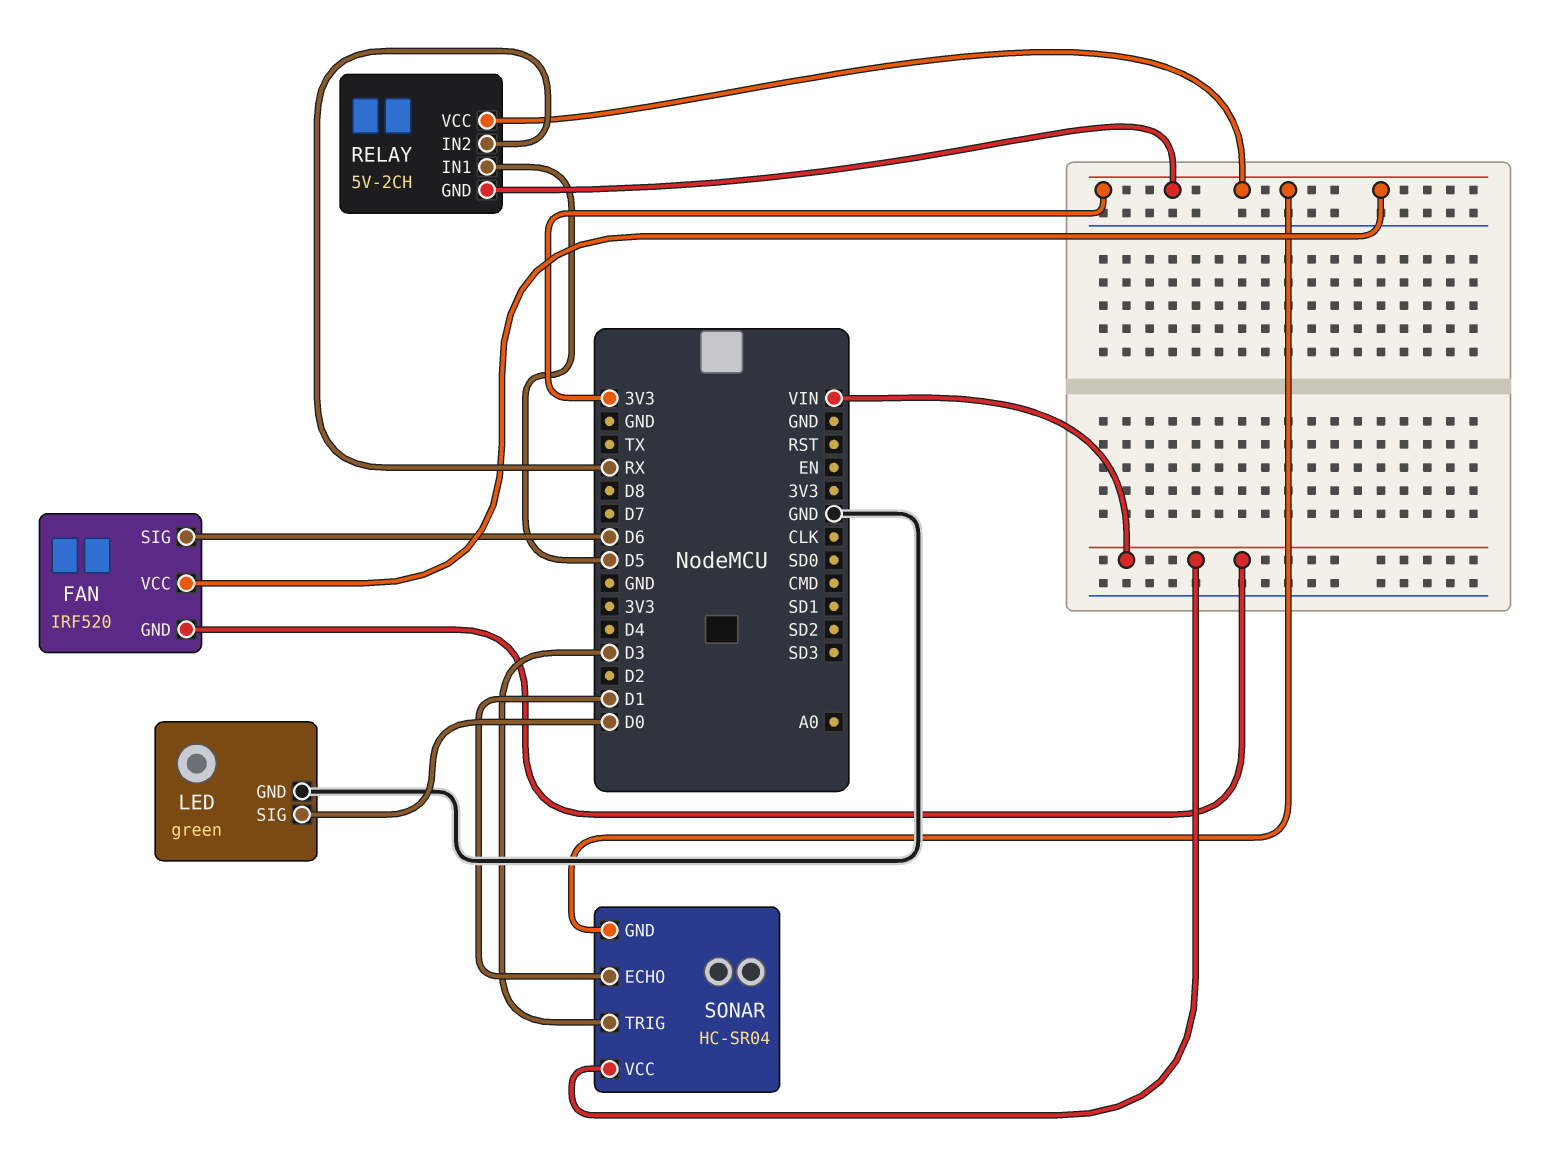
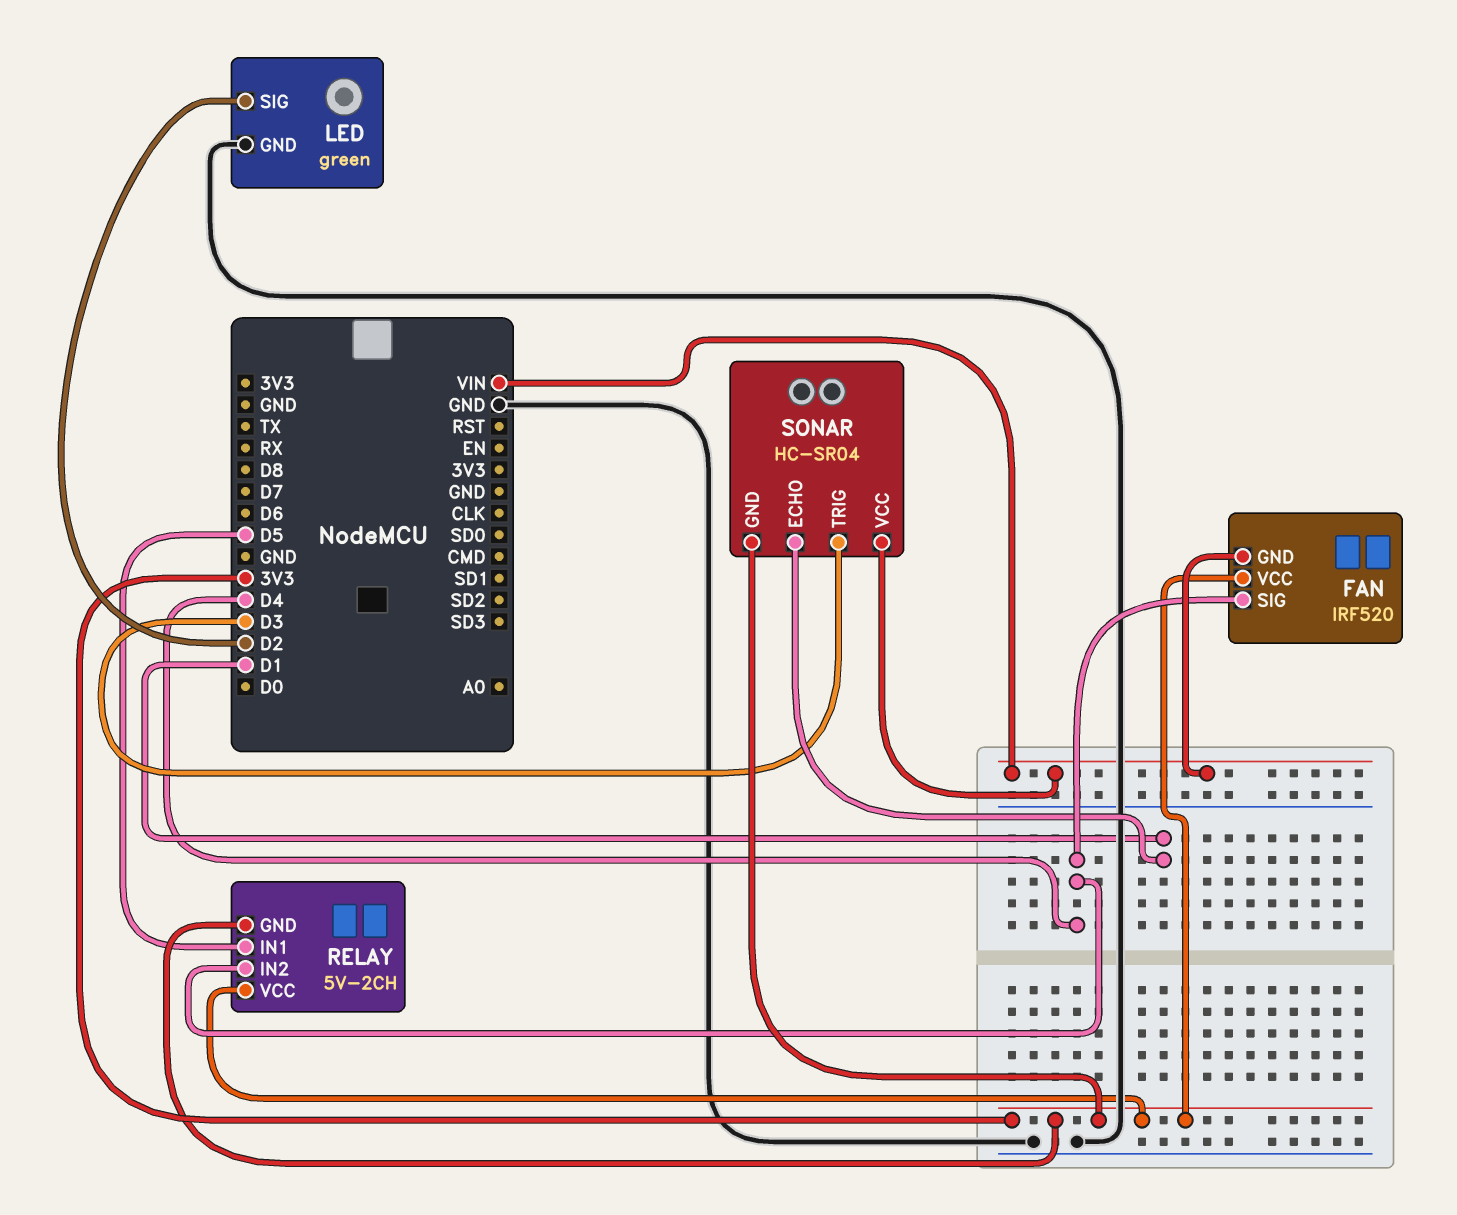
FAN pin SIG: D6 -> D4
LED pin SIG: D0 -> D2
RELAY pin IN2: RX -> D4

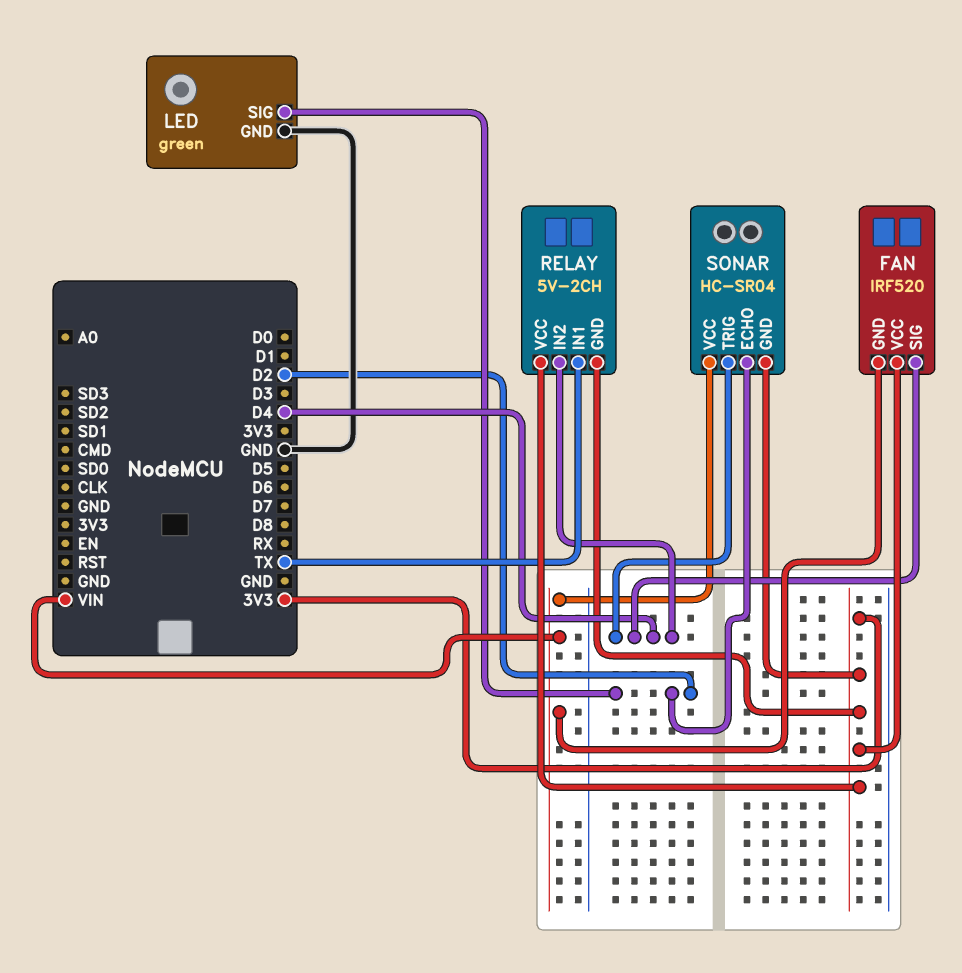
RELAY pin IN1: D5 -> TX
SONAR pin ECHO: D1 -> D2
SONAR pin TRIG: D3 -> D4

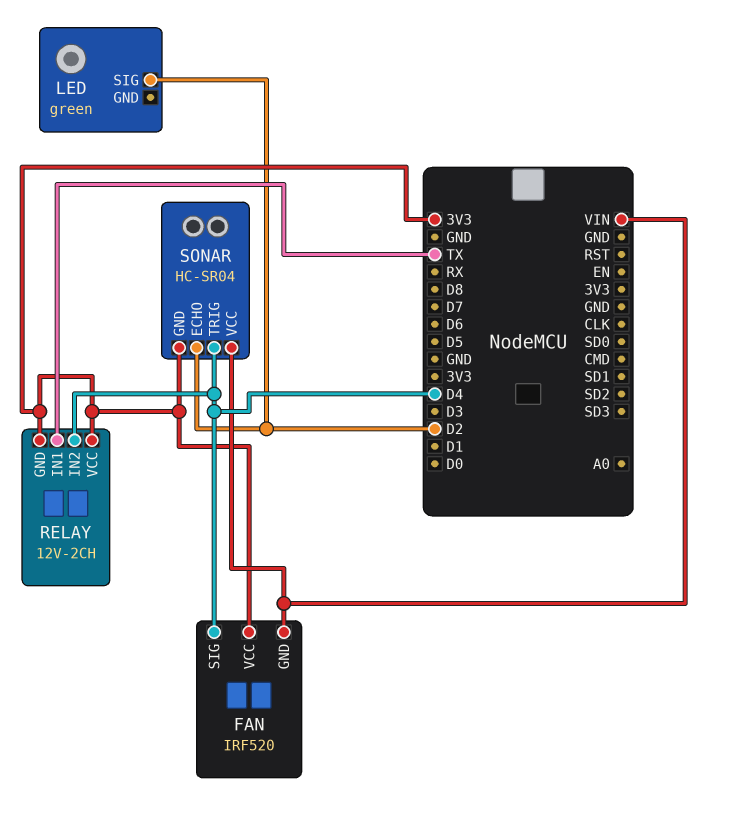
LED pin GND: GND -> none
RELAY: 5V-2CH -> 12V-2CH

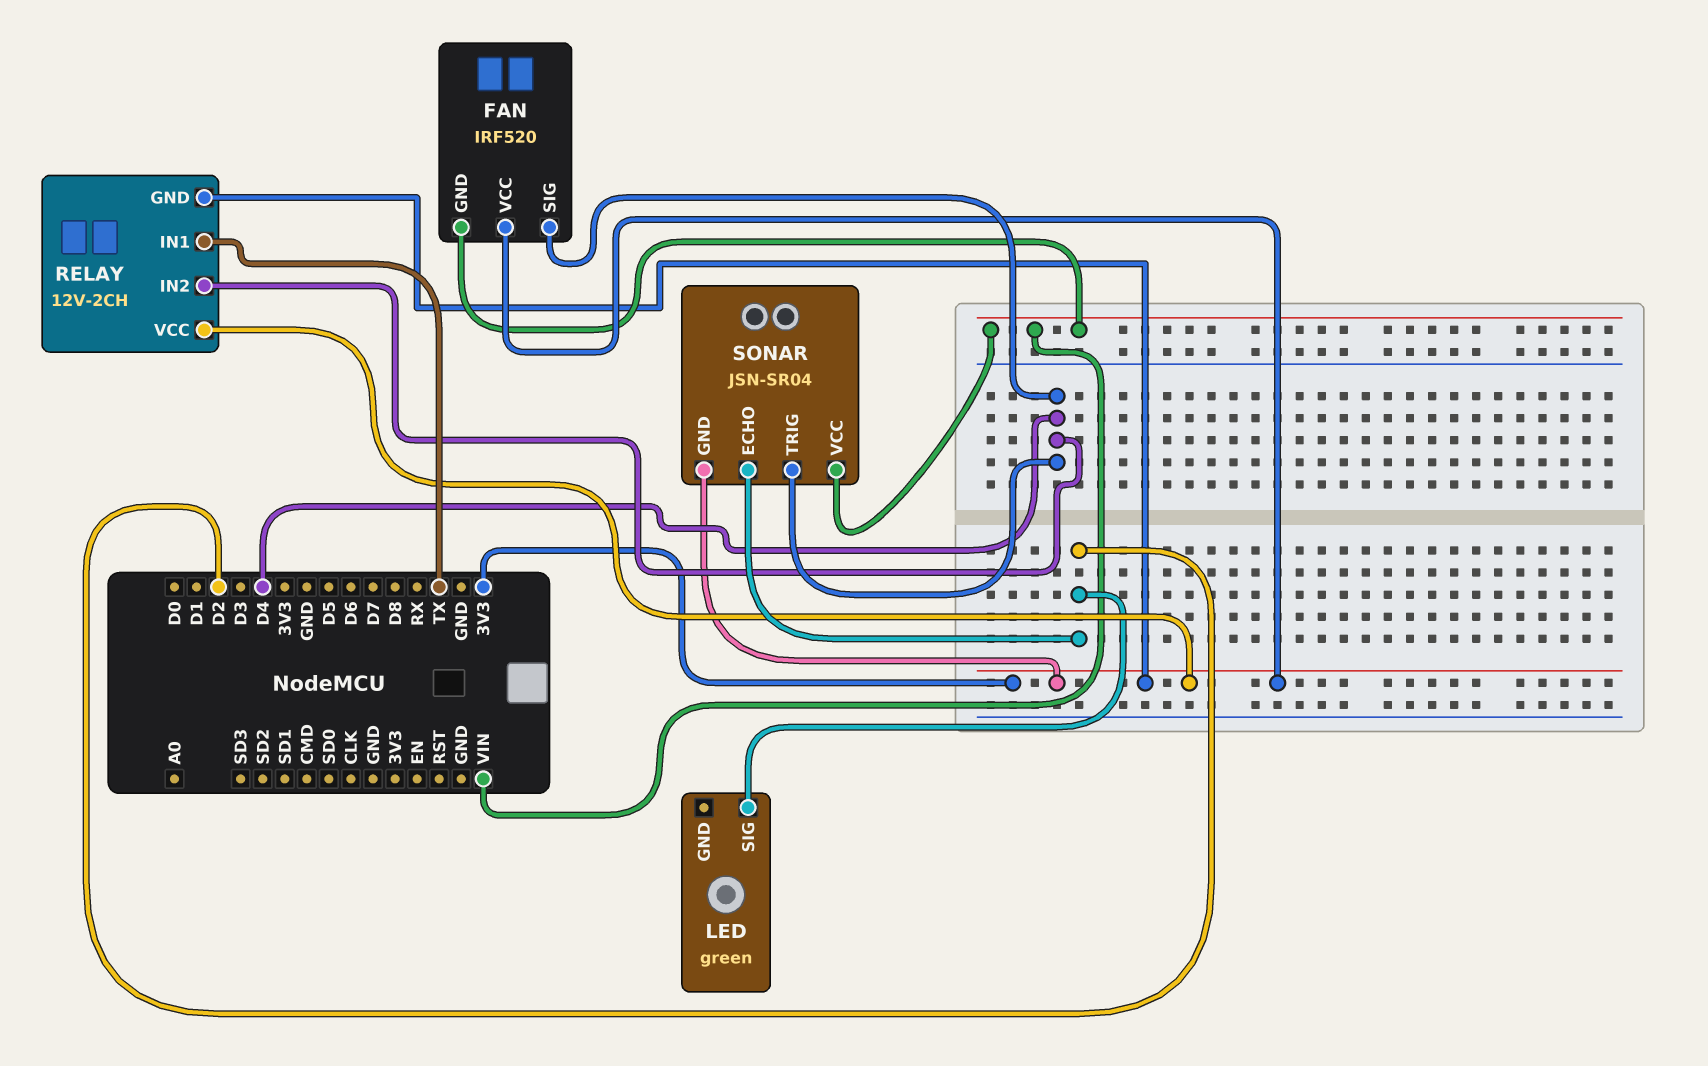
SONAR: HC-SR04 -> JSN-SR04

